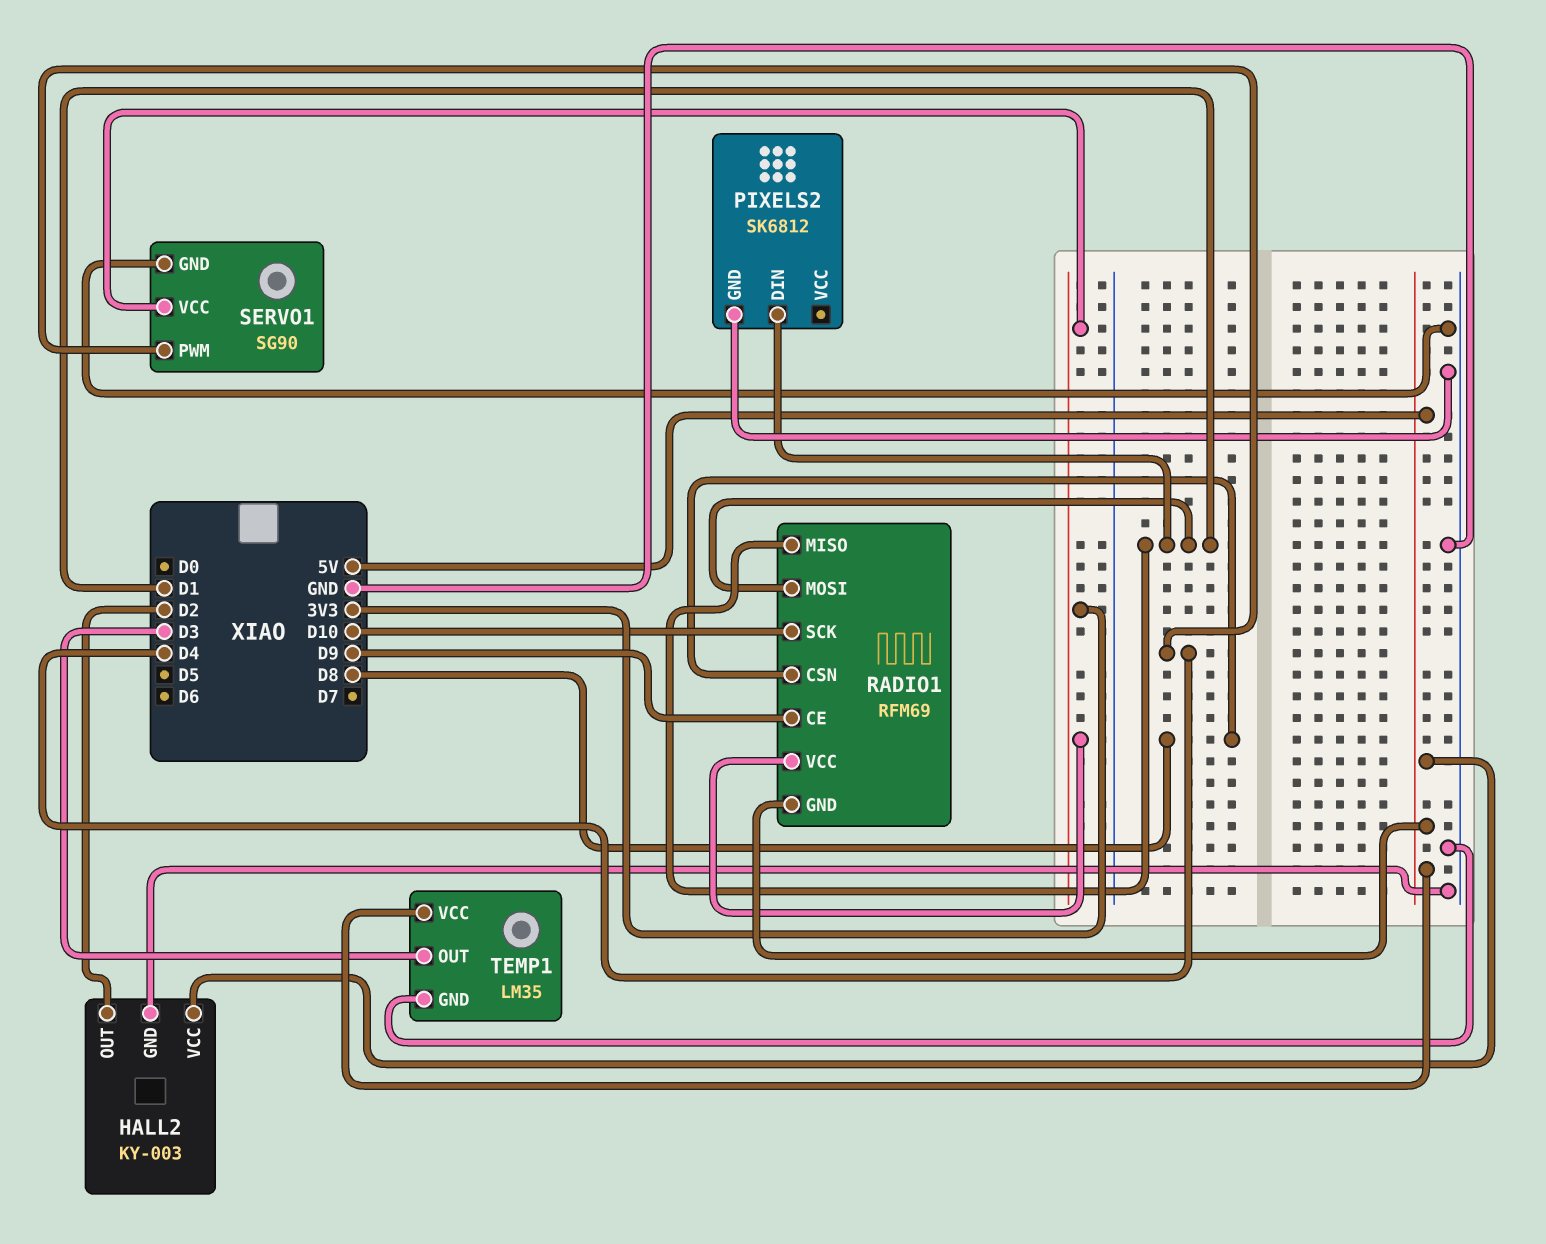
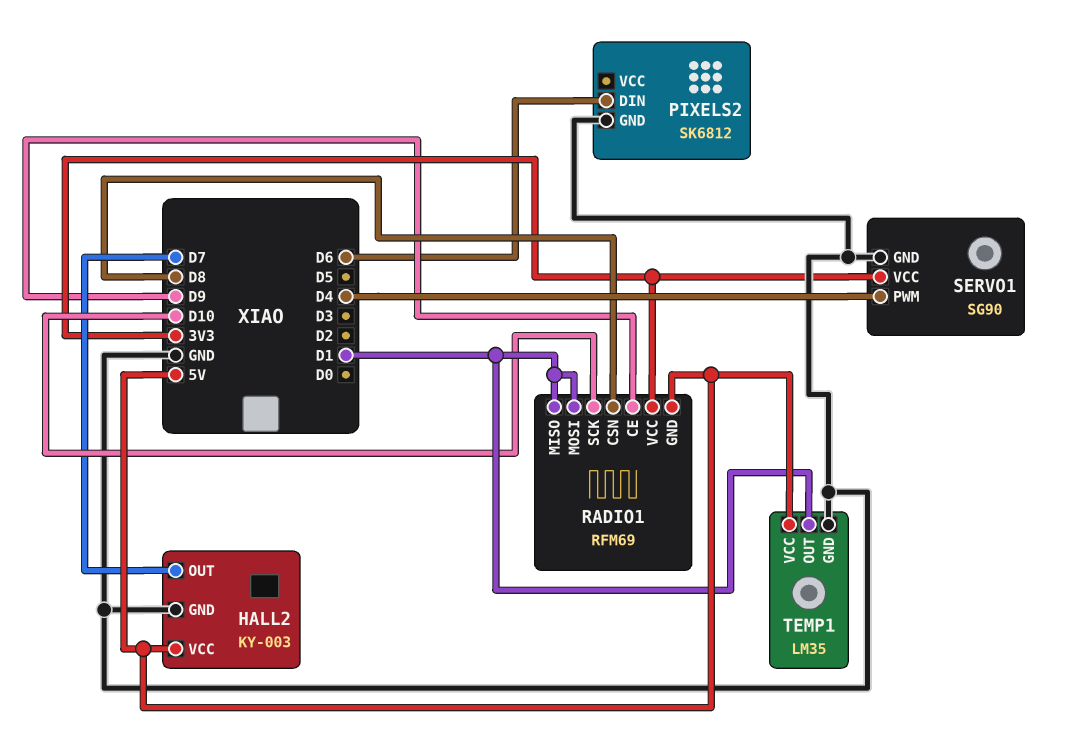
HALL2 pin OUT: D2 -> D7
PIXELS2 pin DIN: D1 -> D6
TEMP1 pin OUT: D3 -> D1

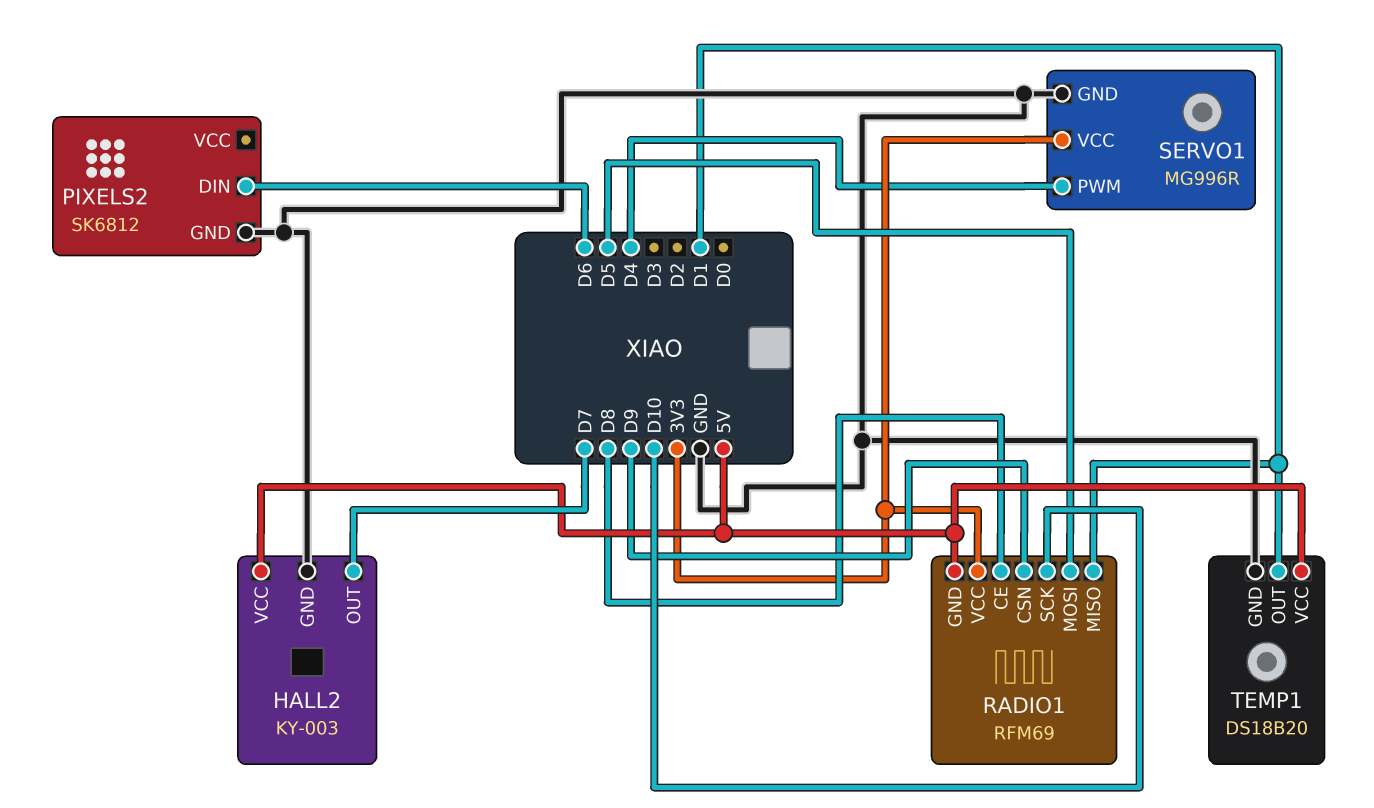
RADIO1 pin CE: D9 -> D8
RADIO1 pin CSN: D8 -> D9
RADIO1 pin MOSI: D1 -> D5
SERVO1: SG90 -> MG996R
TEMP1: LM35 -> DS18B20

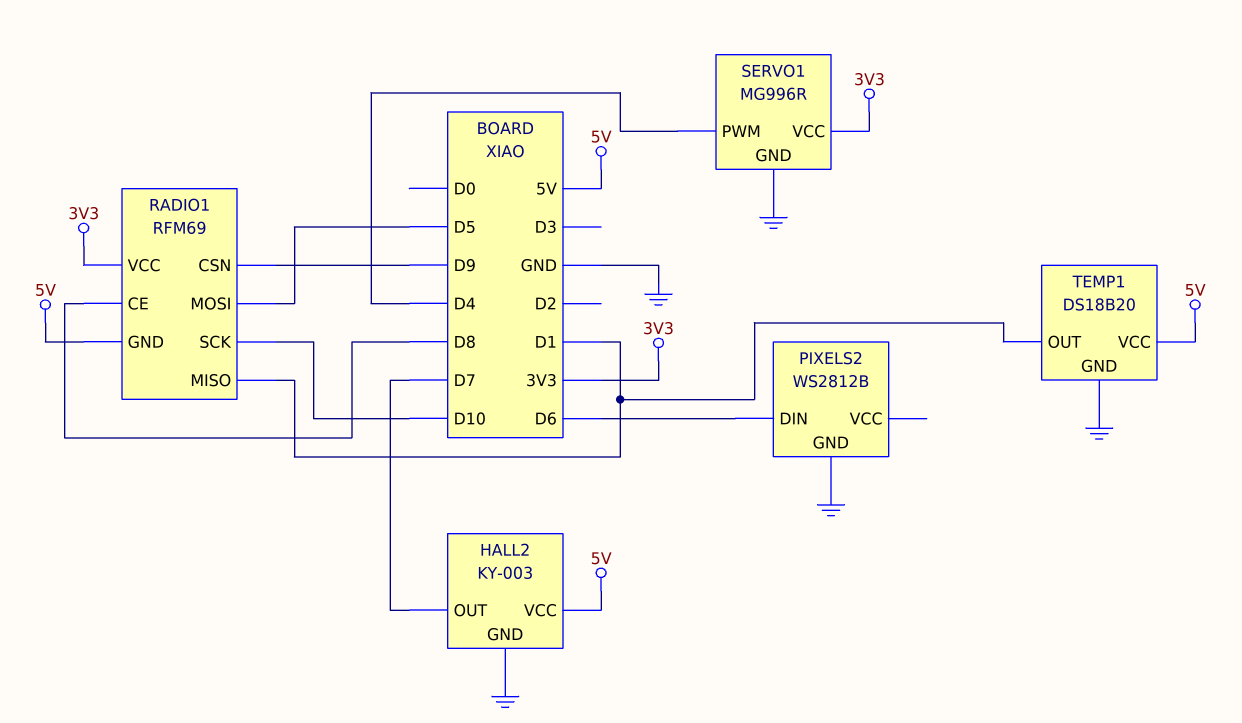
PIXELS2: SK6812 -> WS2812B

